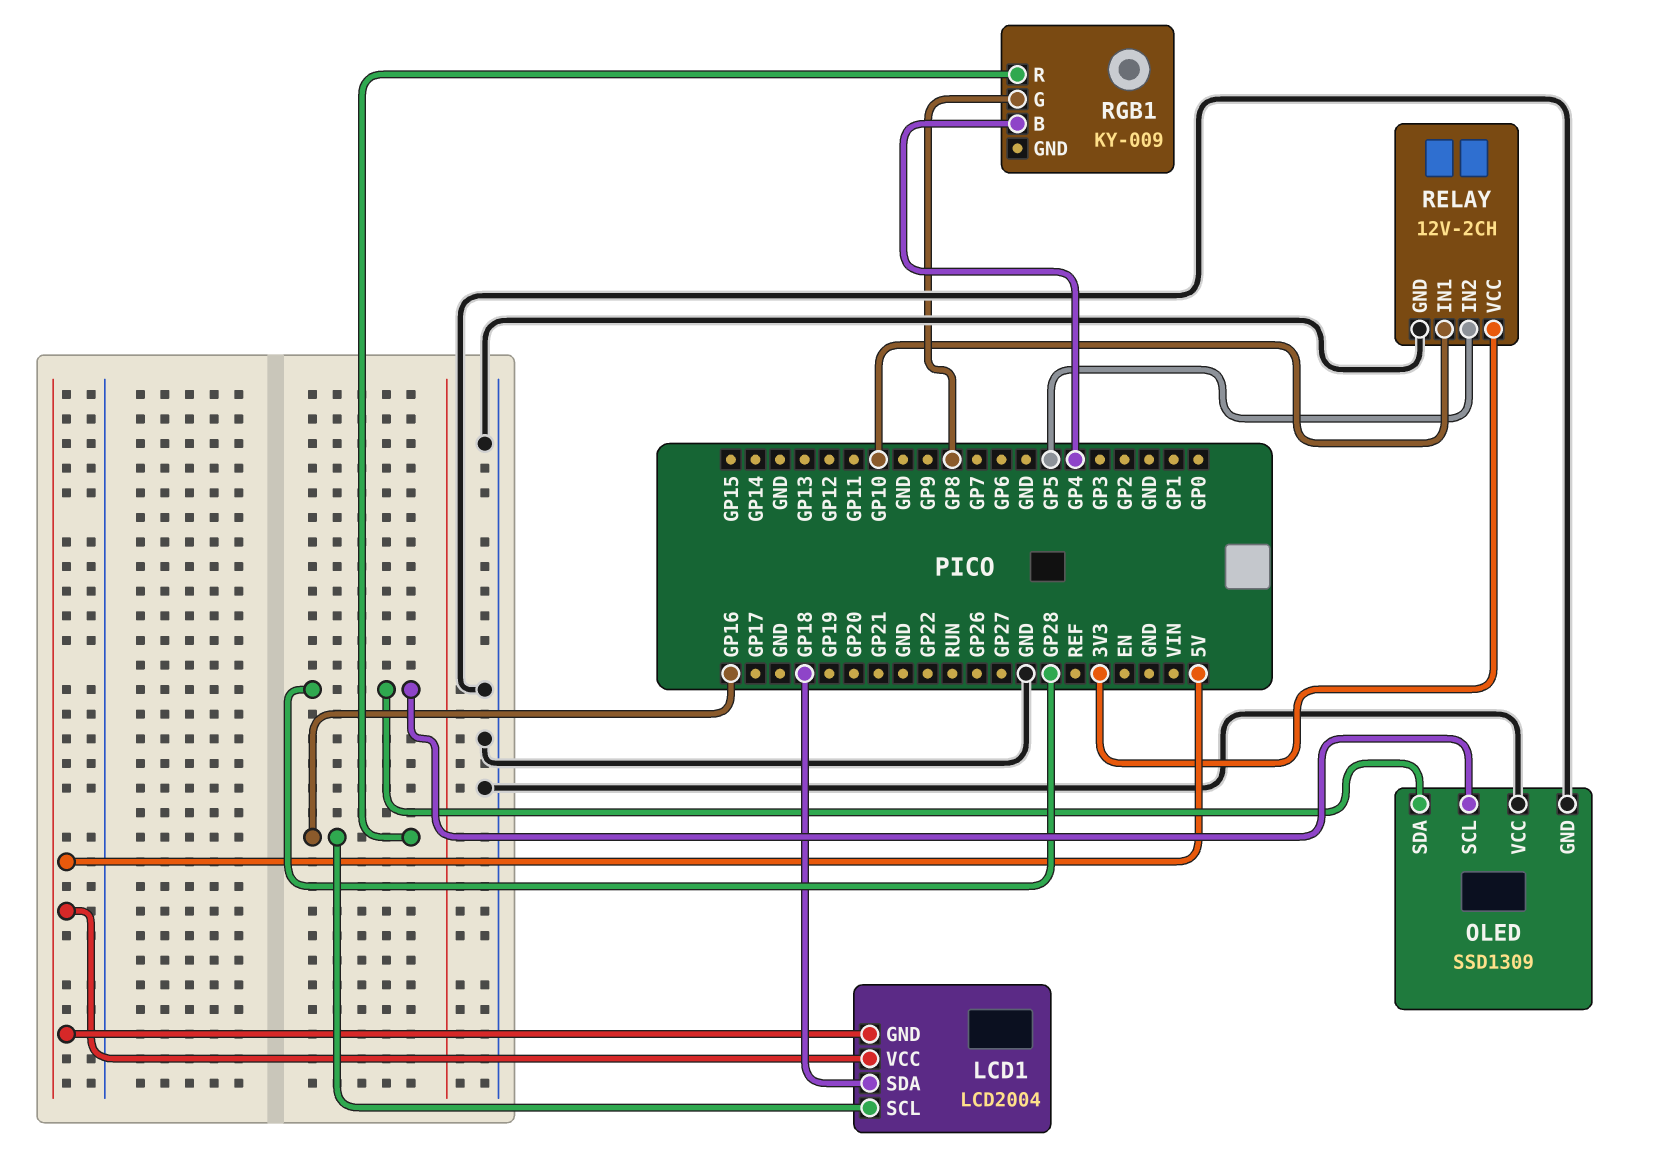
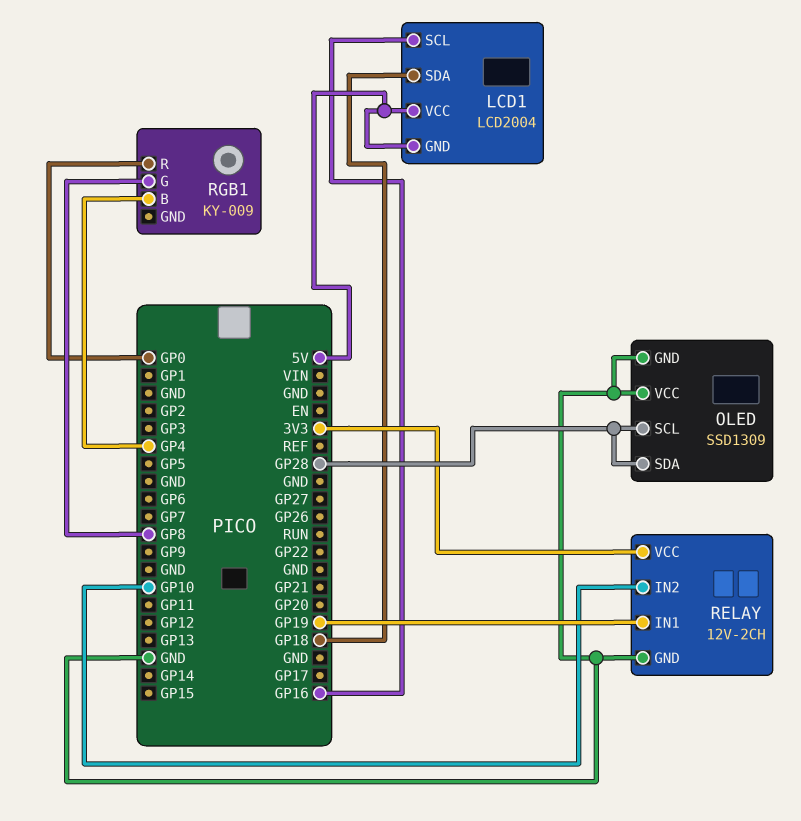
RELAY pin IN1: GP10 -> GP19
RELAY pin IN2: GP5 -> GP10
RGB1 pin R: GP16 -> GP0

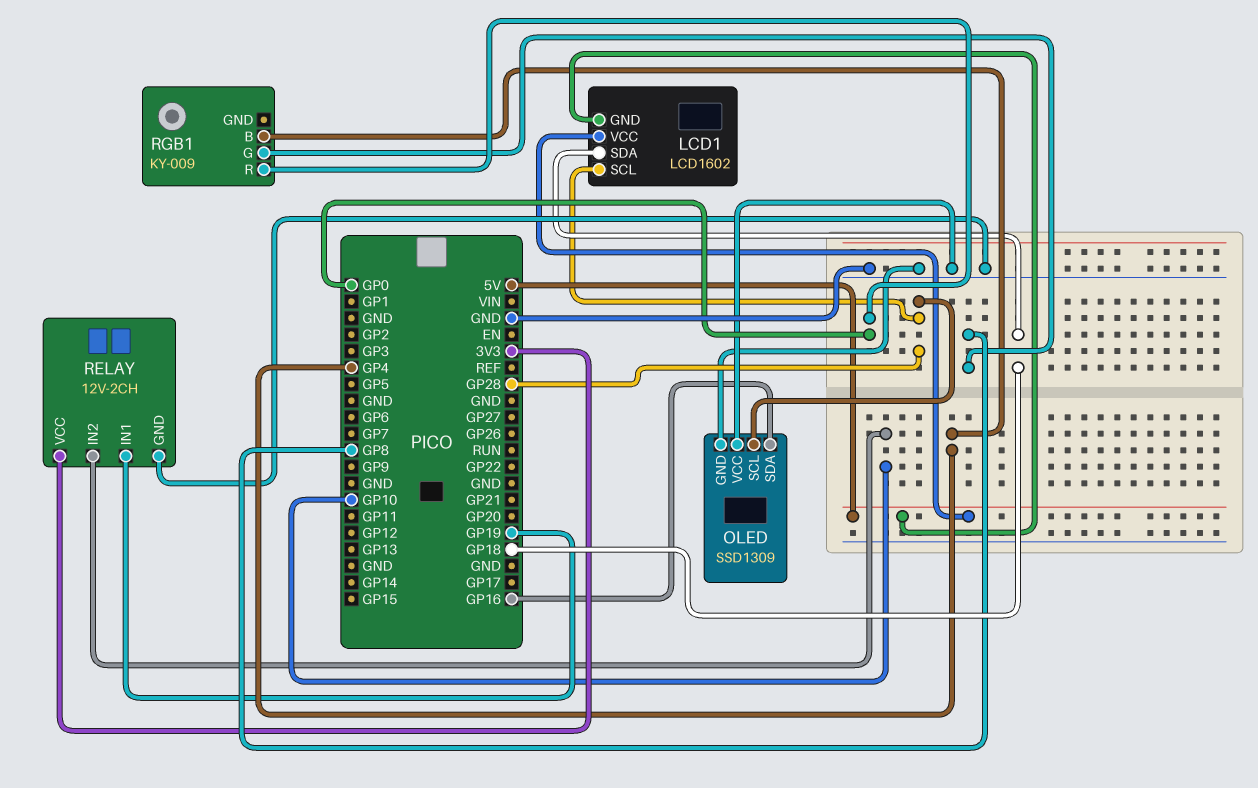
LCD1: LCD2004 -> LCD1602
LCD1 pin SCL: GP16 -> GP28
OLED pin SDA: GP28 -> GP16

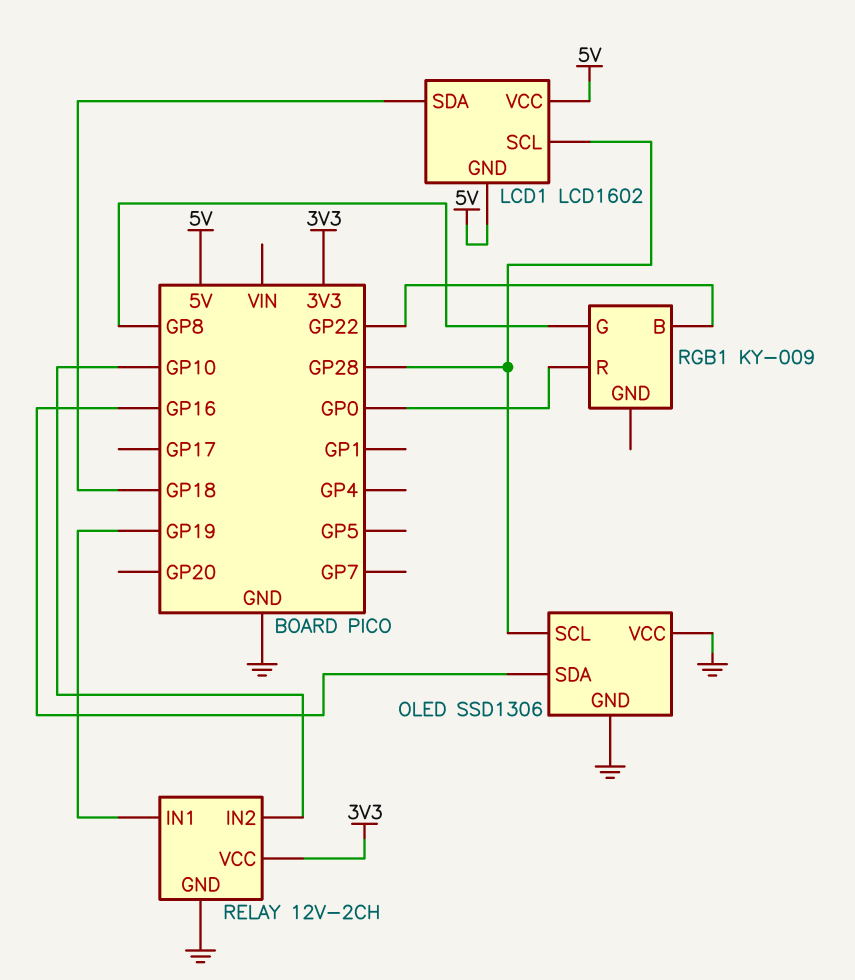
OLED: SSD1309 -> SSD1306
RGB1 pin B: GP4 -> GP22

